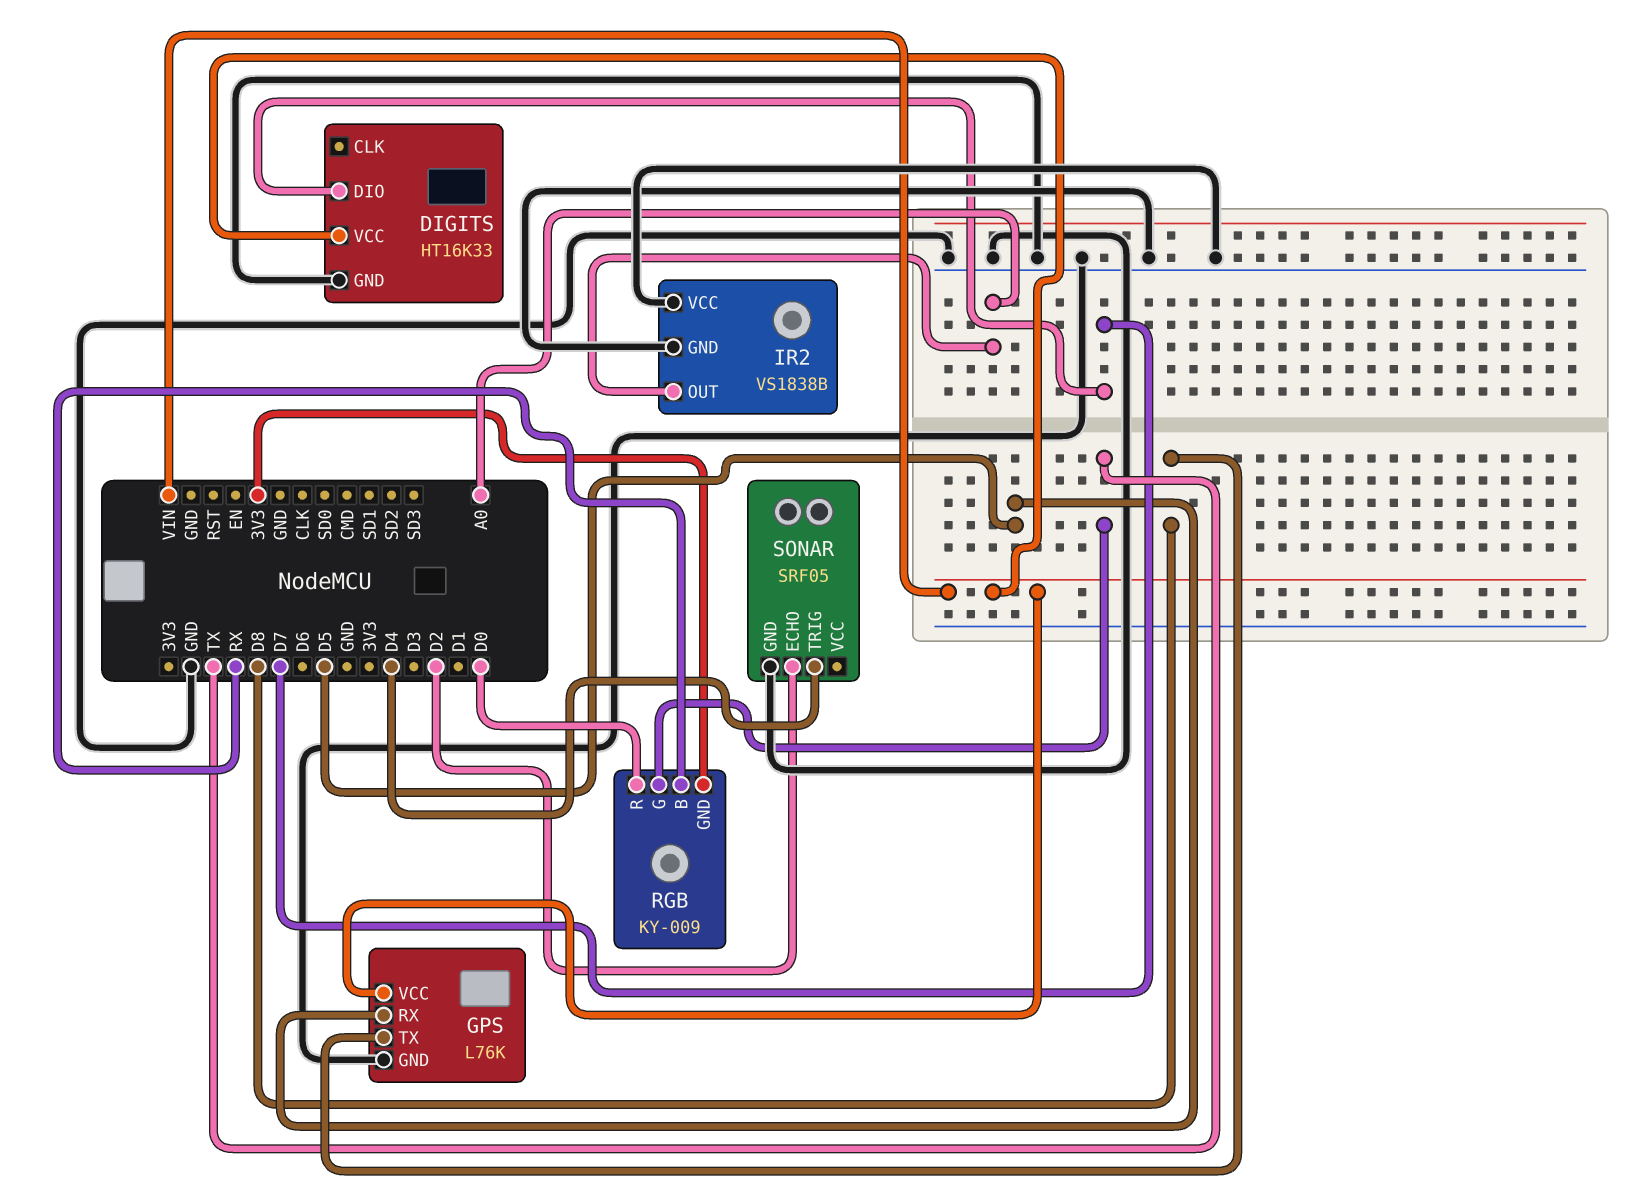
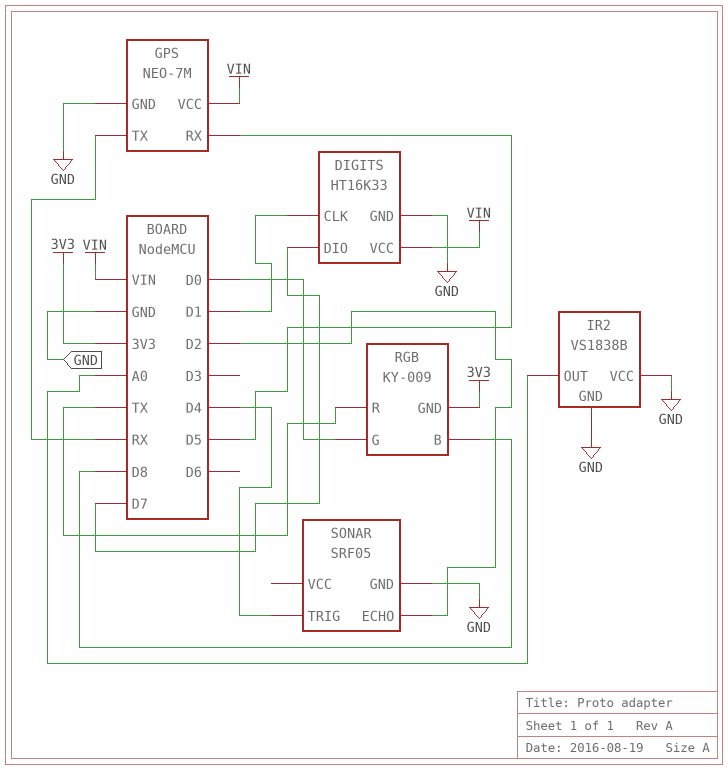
DIGITS pin CLK: none -> D1
GPS: L76K -> NEO-7M
GPS pin TX: D8 -> RX
RGB pin B: RX -> D8
RGB pin G: TX -> D0
RGB pin R: D0 -> TX

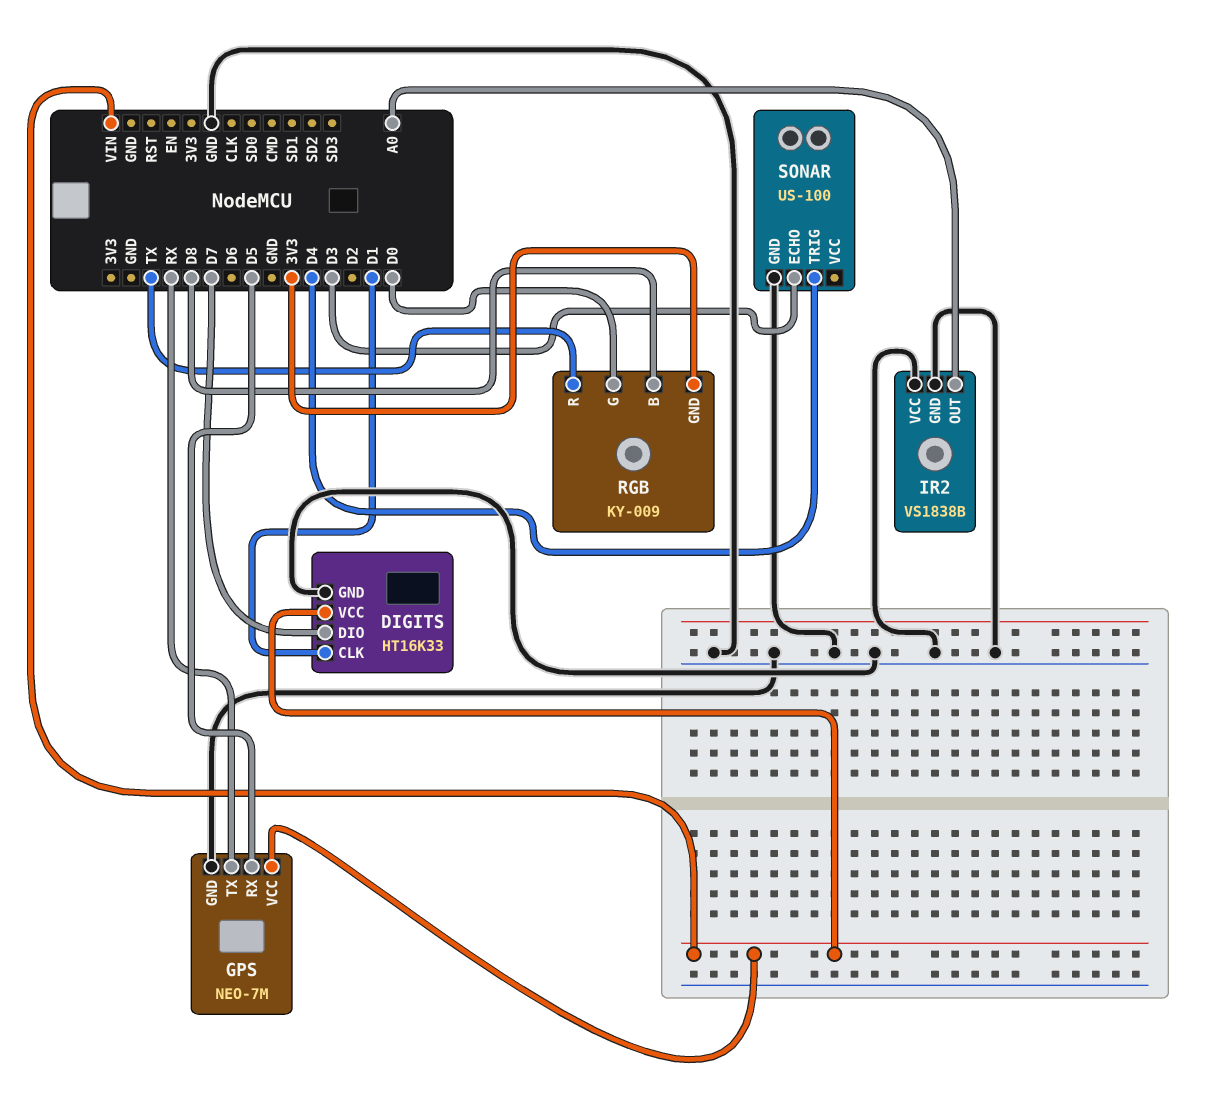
SONAR: SRF05 -> US-100
SONAR pin ECHO: D2 -> D3

